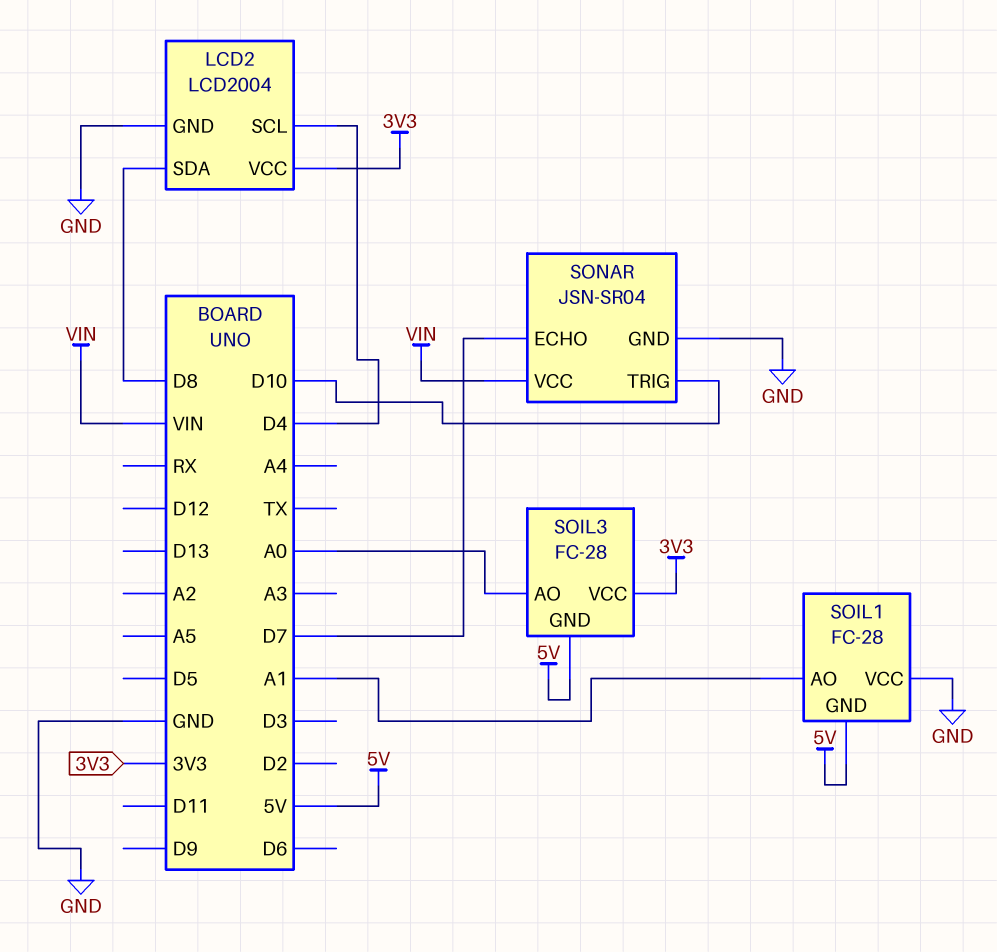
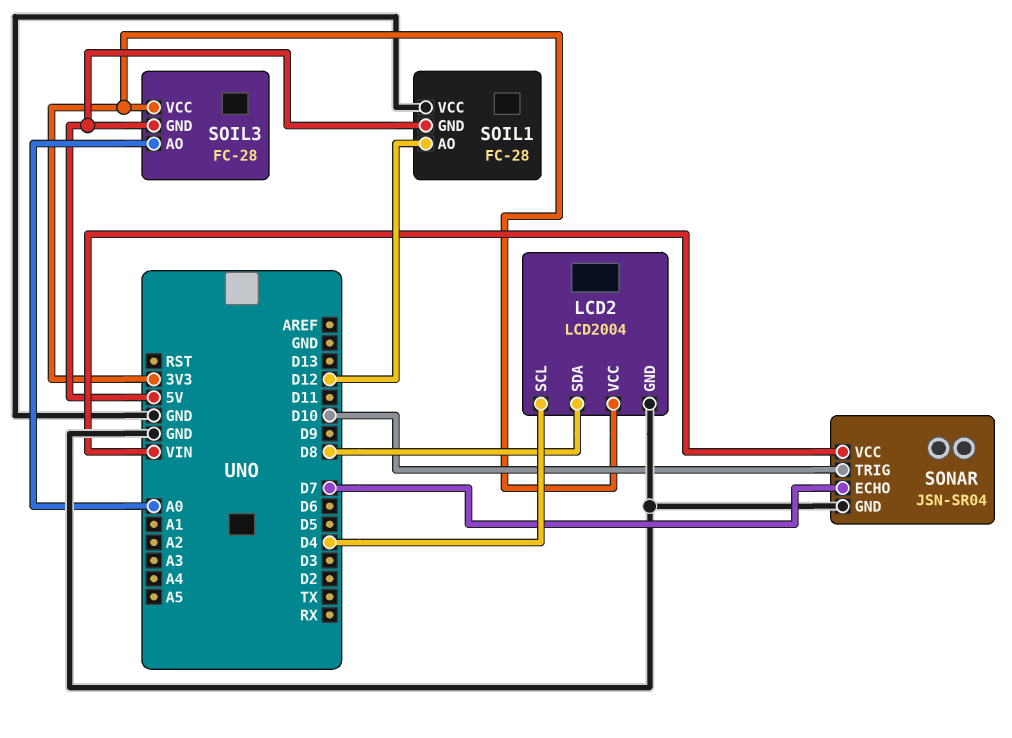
SOIL1 pin AO: A1 -> D12

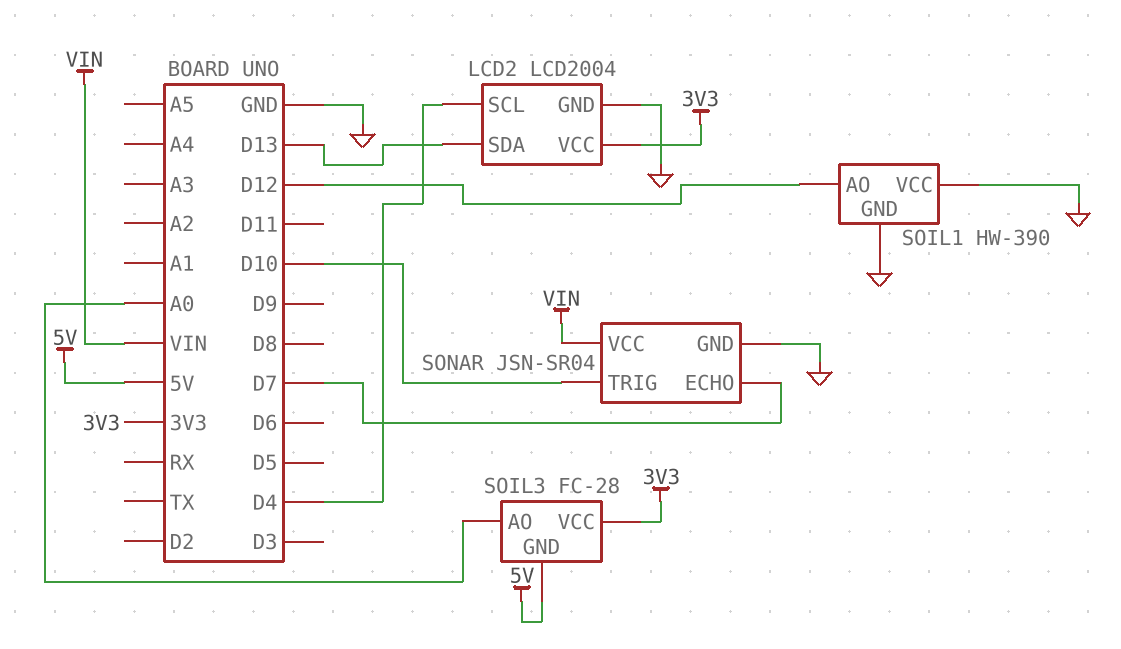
LCD2 pin SDA: D8 -> D13
SOIL1: FC-28 -> HW-390
SOIL1 pin GND: 5V -> GND

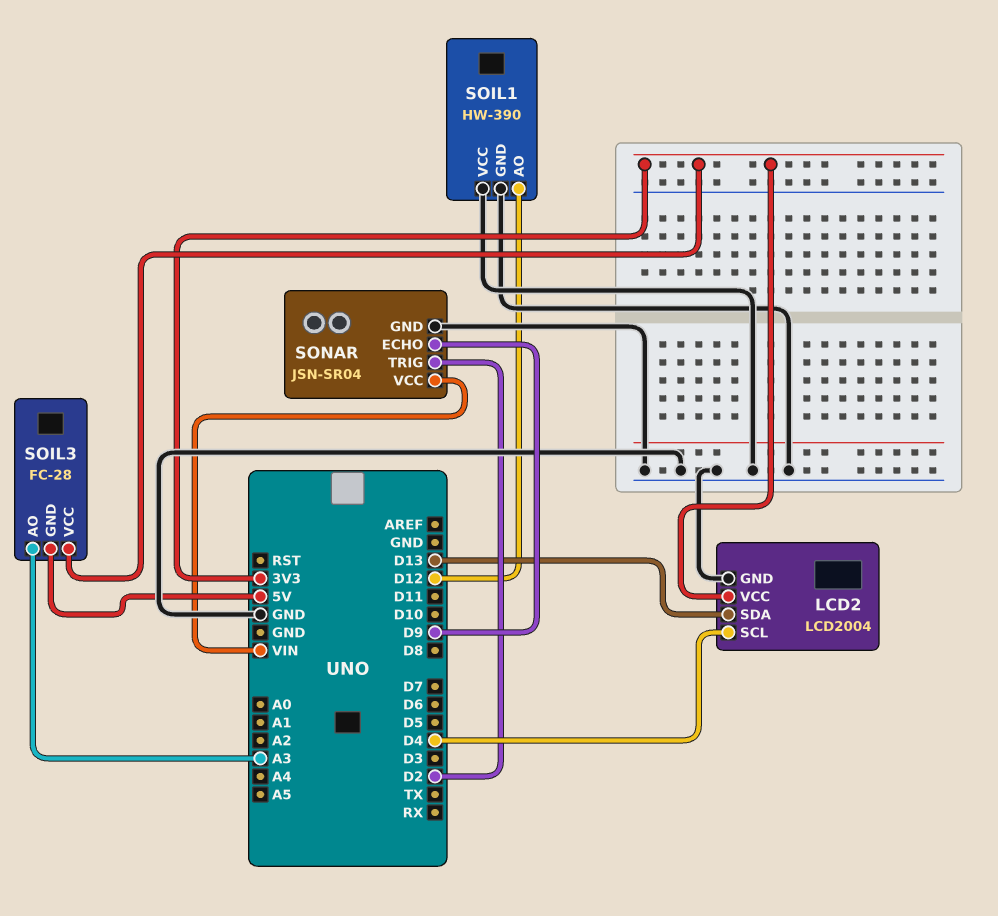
SOIL3 pin AO: A0 -> A3
SONAR pin ECHO: D7 -> D9
SONAR pin TRIG: D10 -> D2

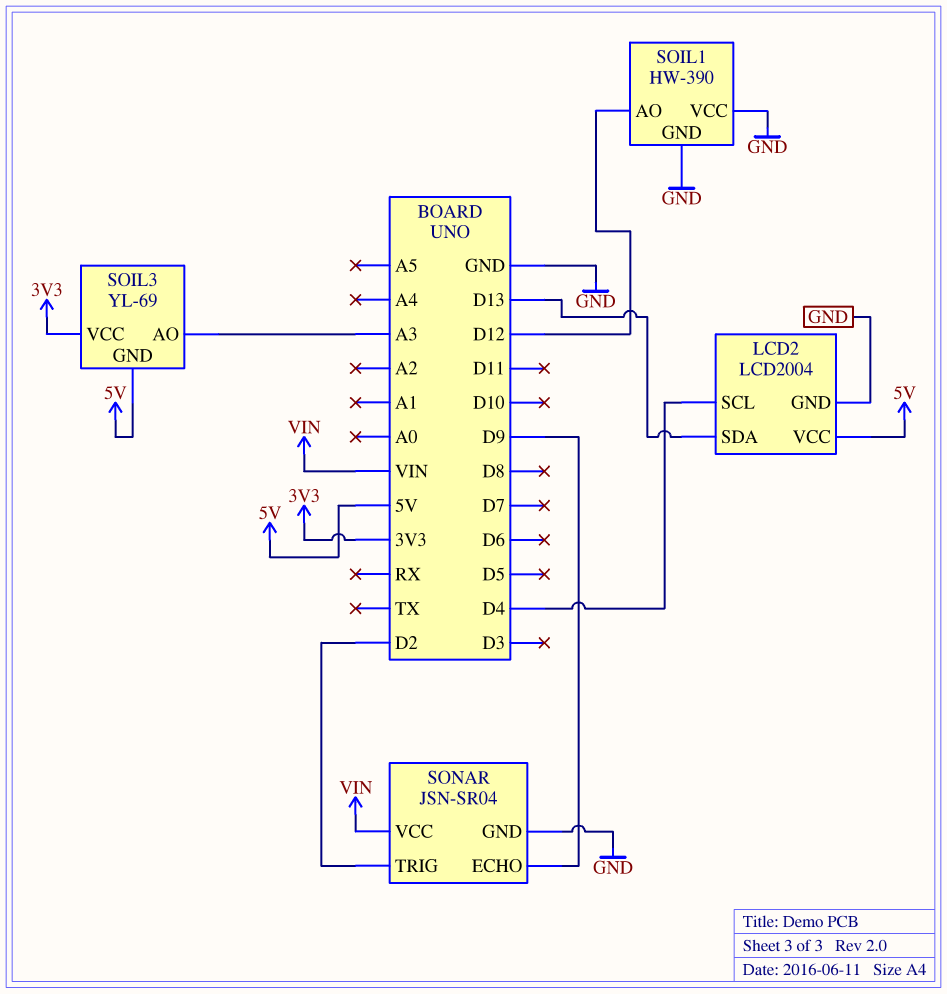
LCD2 pin VCC: 3V3 -> 5V
SOIL3: FC-28 -> YL-69

